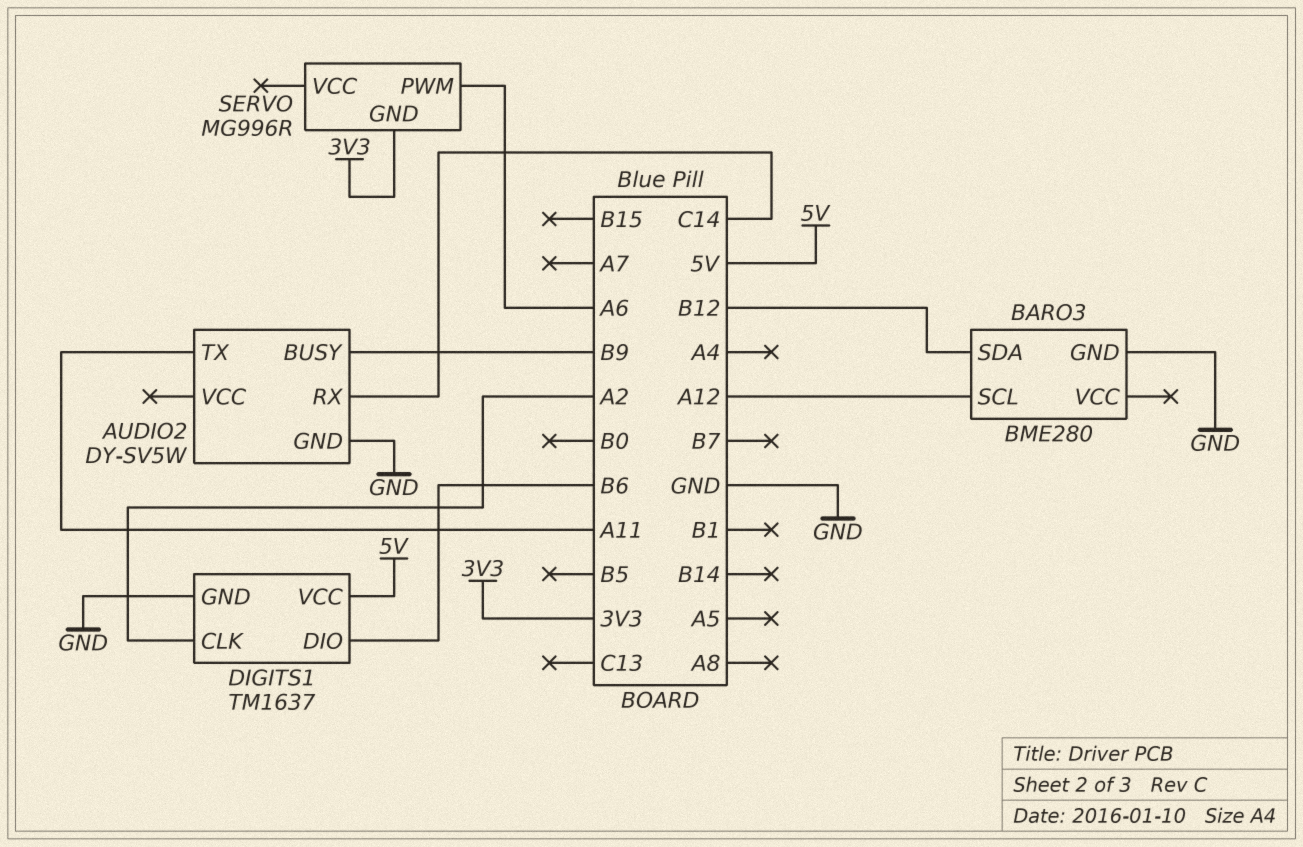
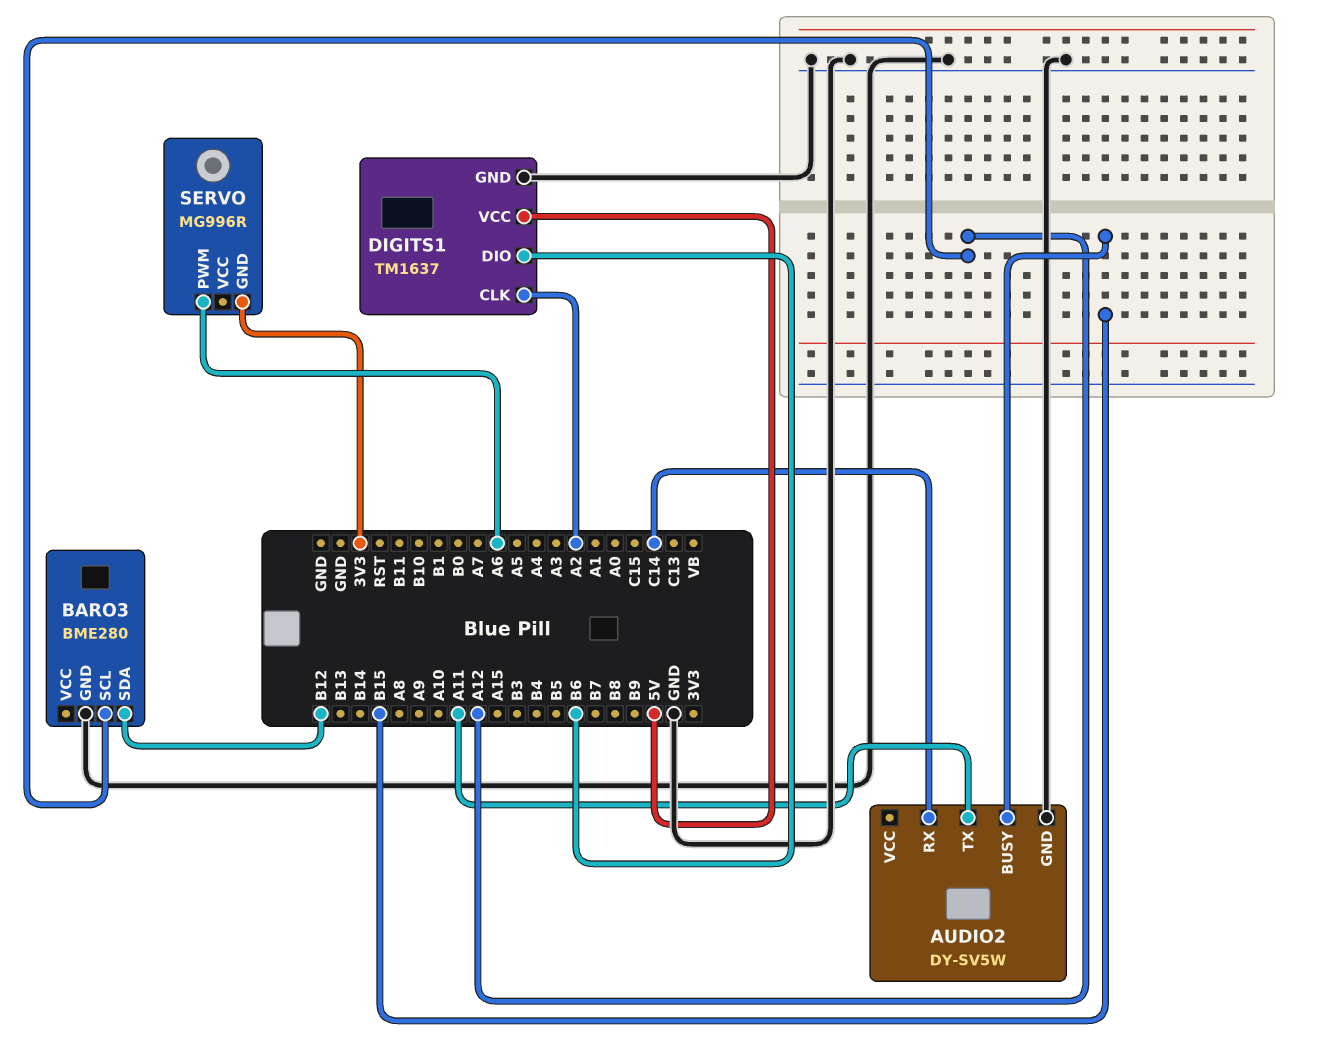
AUDIO2 pin BUSY: B9 -> B15

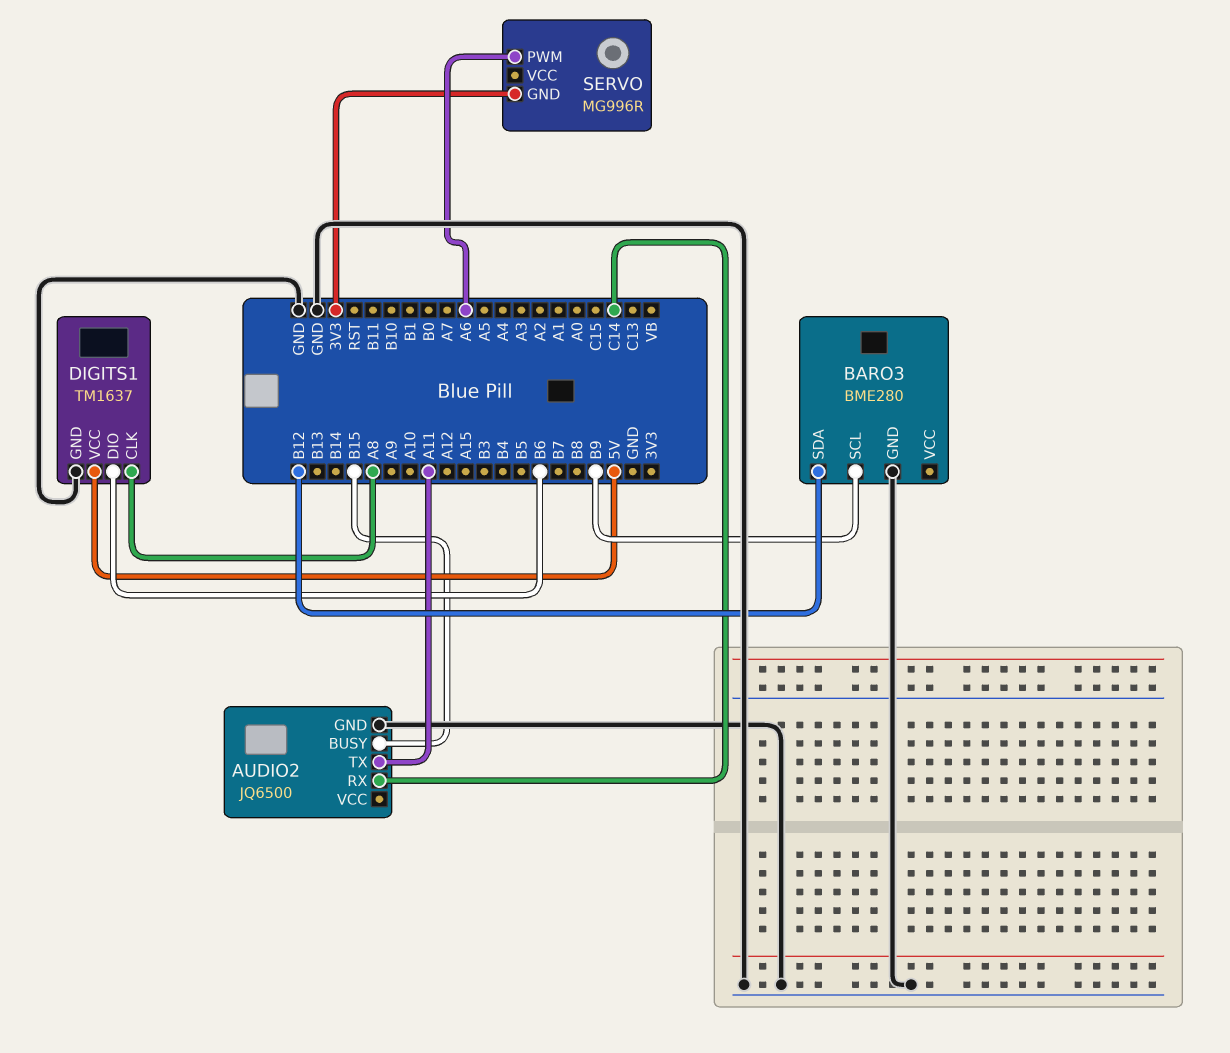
AUDIO2: DY-SV5W -> JQ6500
BARO3 pin SCL: A12 -> B9
DIGITS1 pin CLK: A2 -> A8

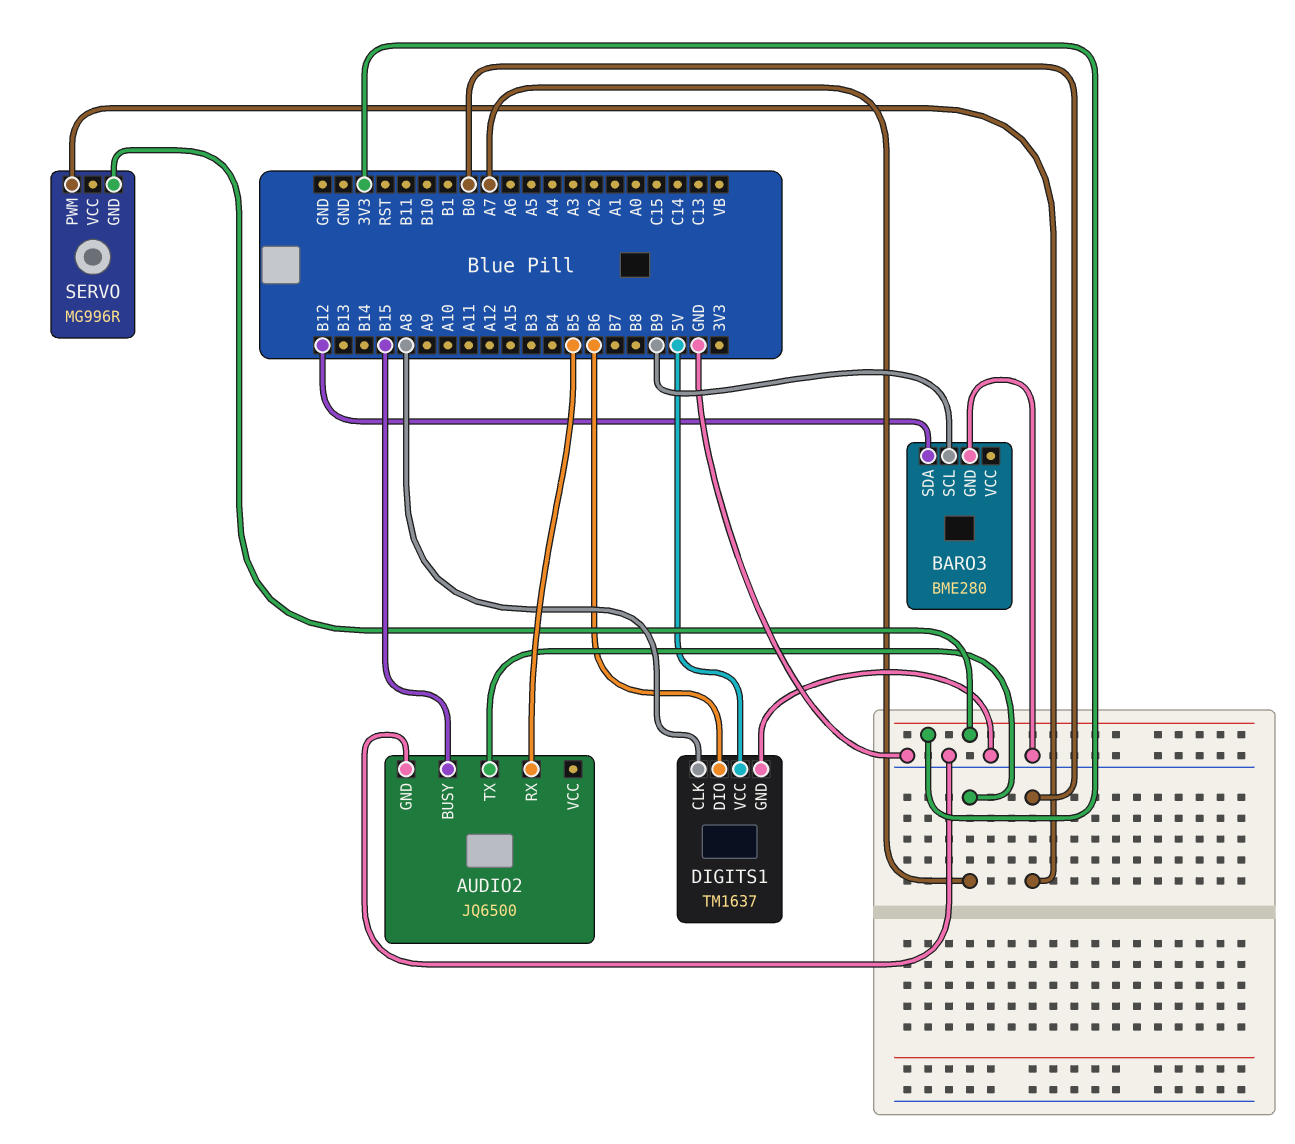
AUDIO2 pin RX: C14 -> B5
AUDIO2 pin TX: A11 -> A7
SERVO pin PWM: A6 -> B0

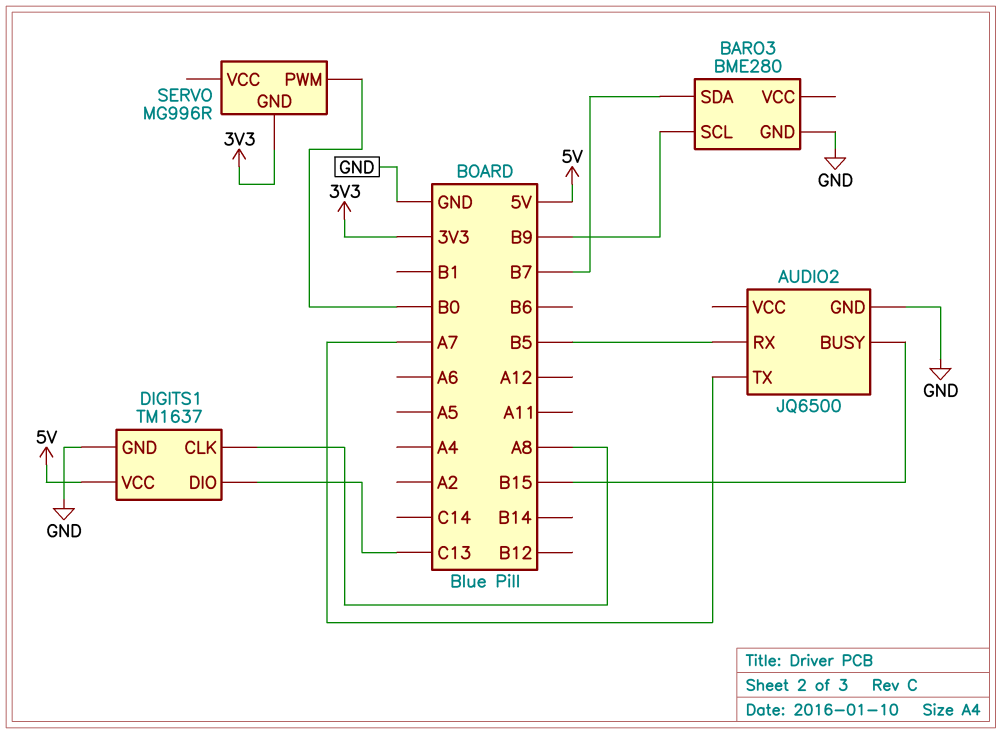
BARO3 pin SDA: B12 -> B7
DIGITS1 pin DIO: B6 -> C13

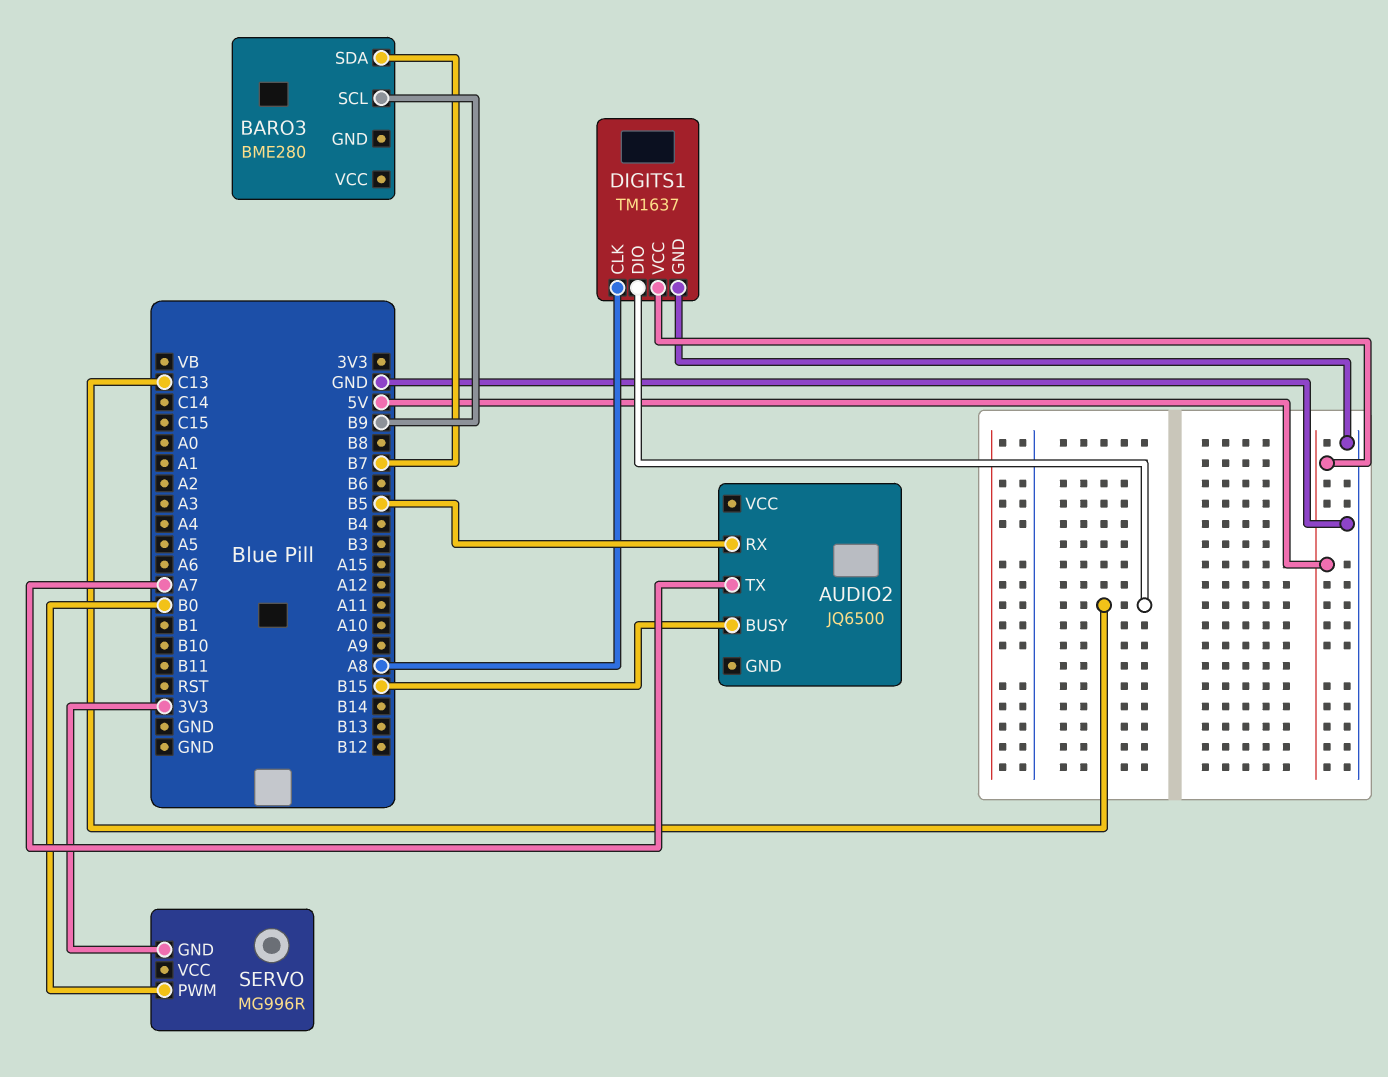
AUDIO2 pin GND: GND -> none
BARO3 pin GND: GND -> none

